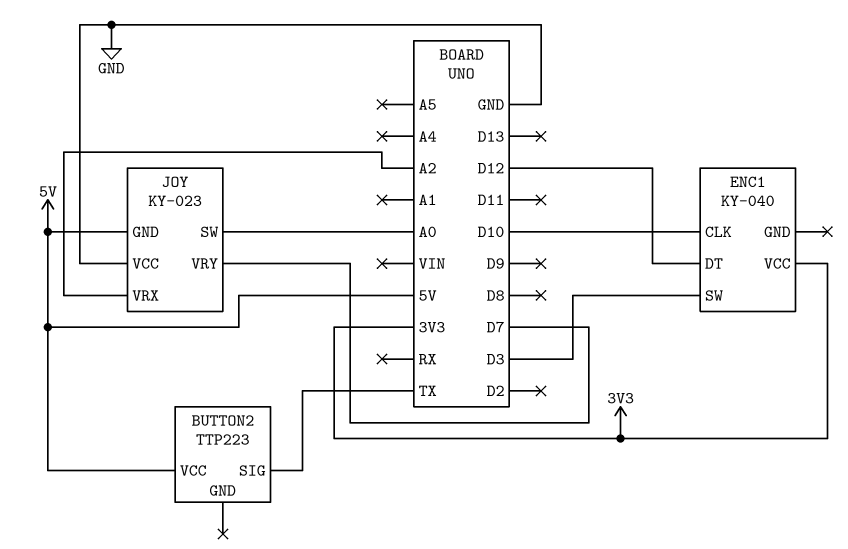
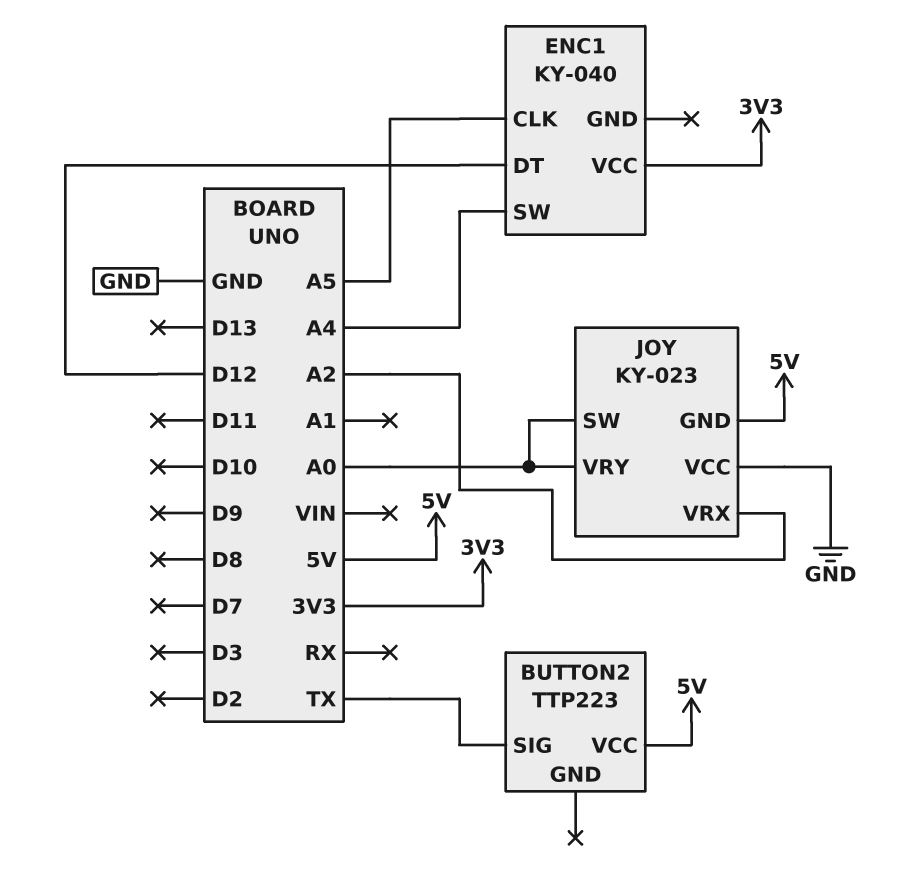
ENC1 pin CLK: D10 -> A5
ENC1 pin SW: D3 -> A4
JOY pin VRY: D7 -> A0

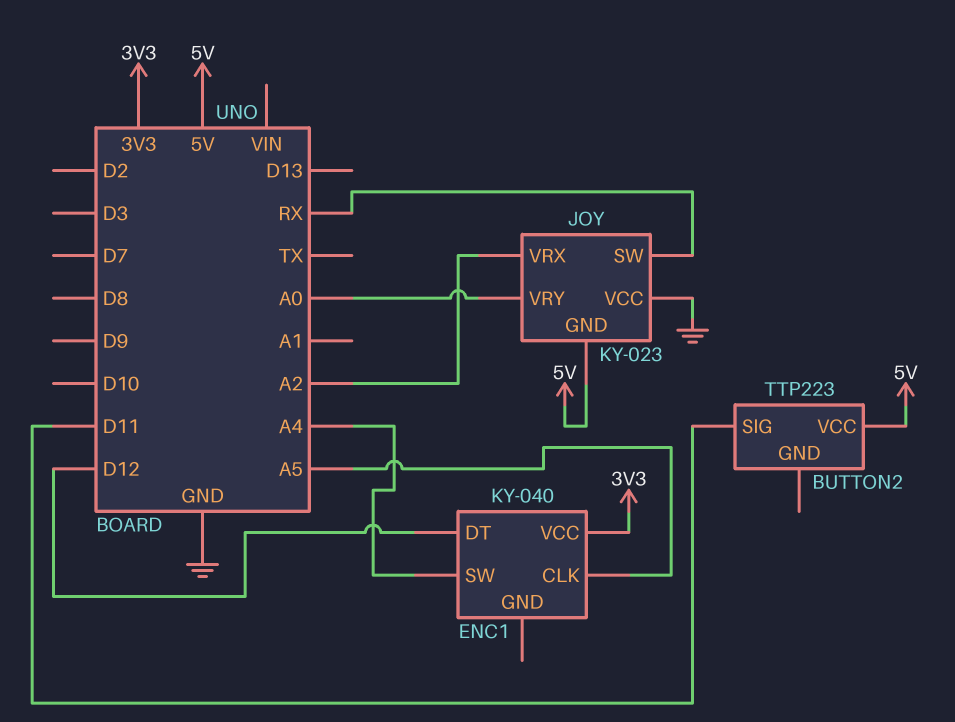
BUTTON2 pin SIG: TX -> D11
JOY pin SW: A0 -> RX

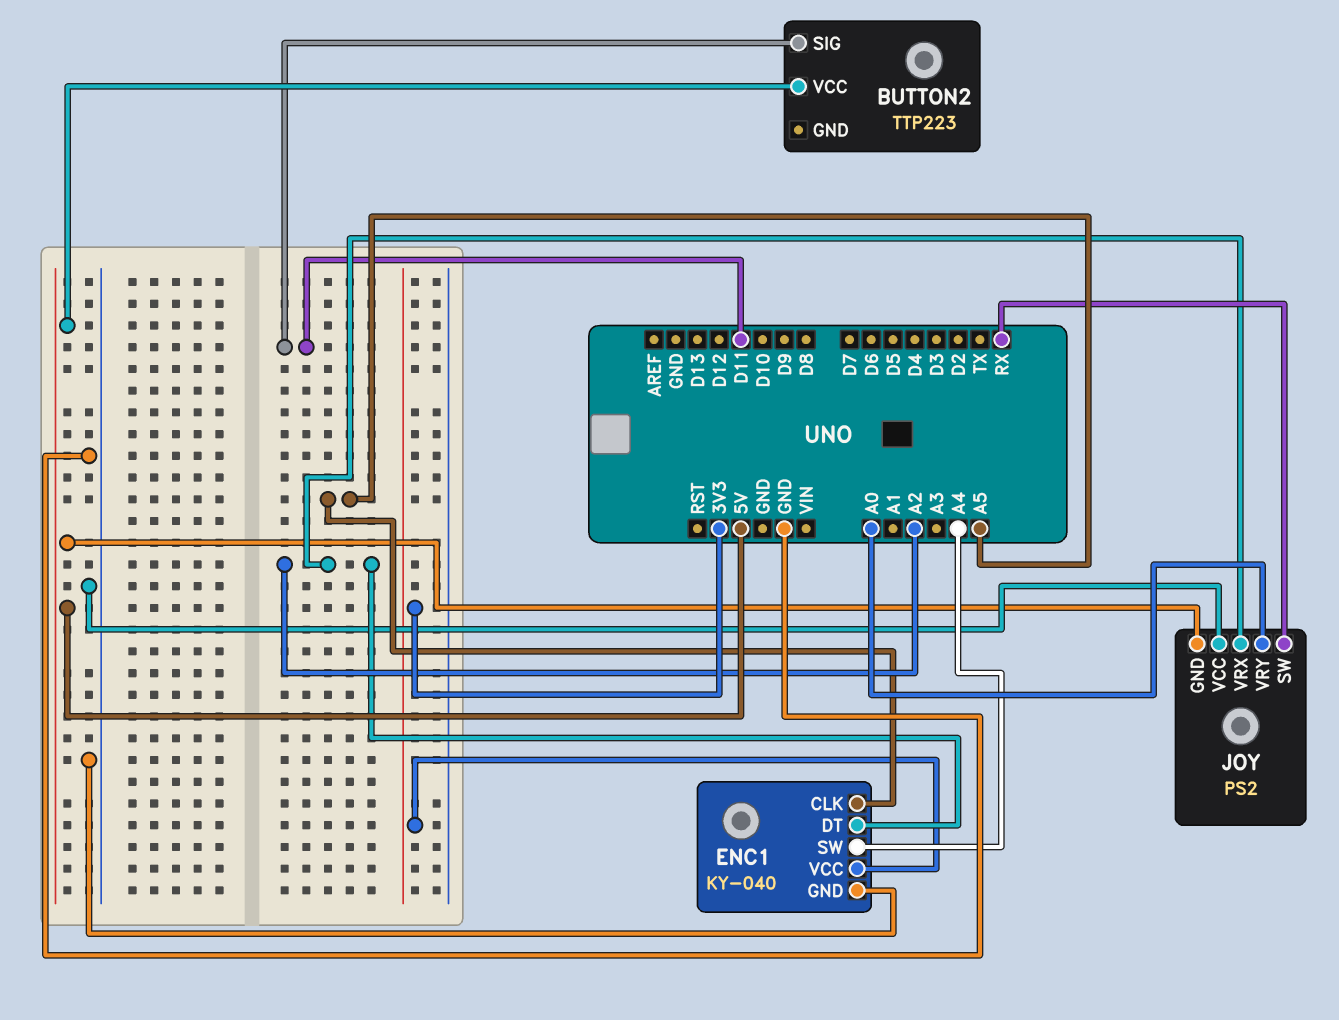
ENC1 pin DT: D12 -> A2
ENC1 pin GND: none -> GND
JOY: KY-023 -> PS2

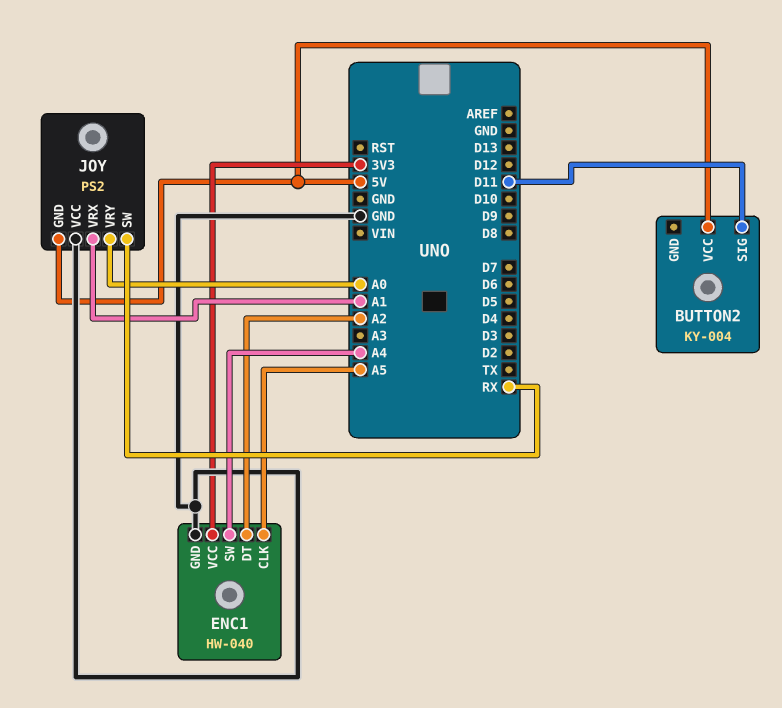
BUTTON2: TTP223 -> KY-004
ENC1: KY-040 -> HW-040
JOY pin VRX: A2 -> A1

